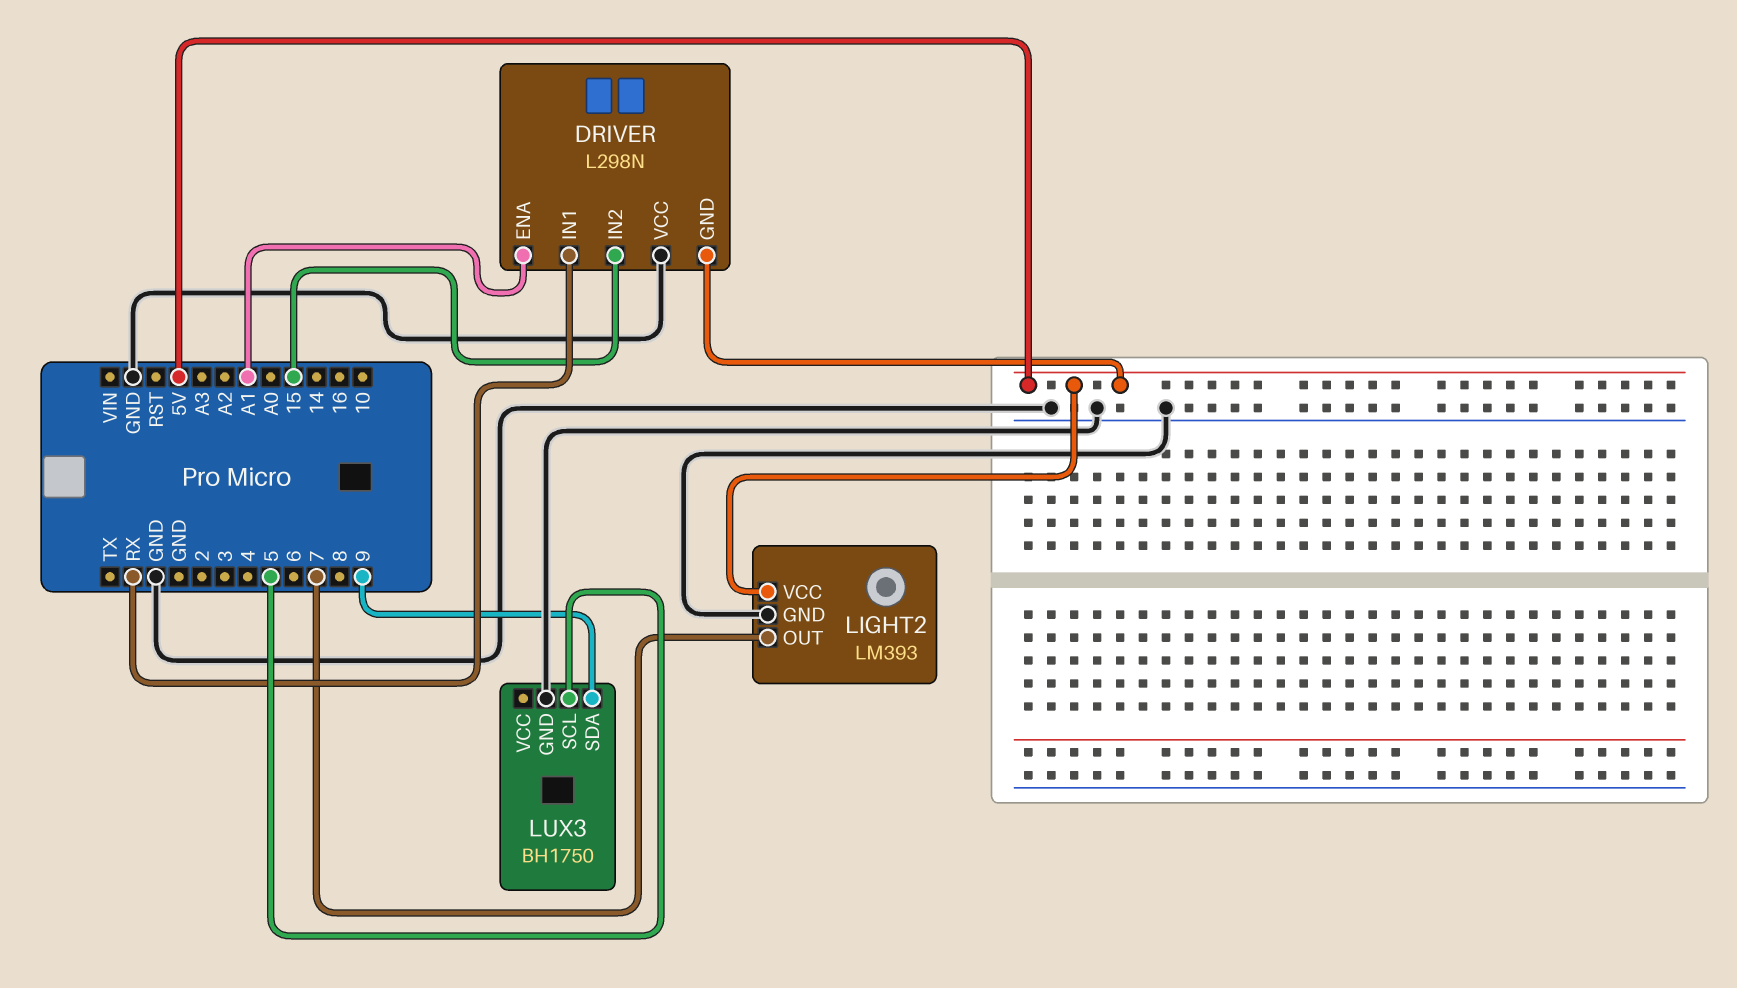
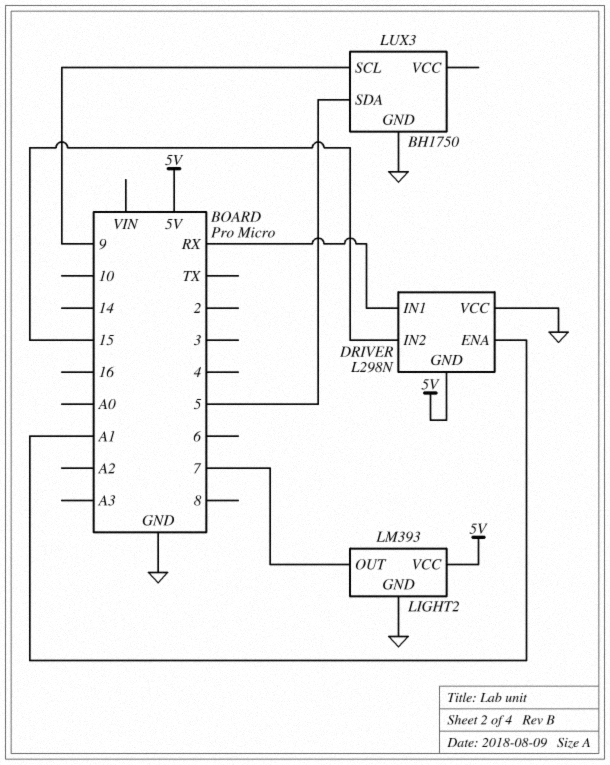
LUX3 pin SCL: 5 -> 9
LUX3 pin SDA: 9 -> 5

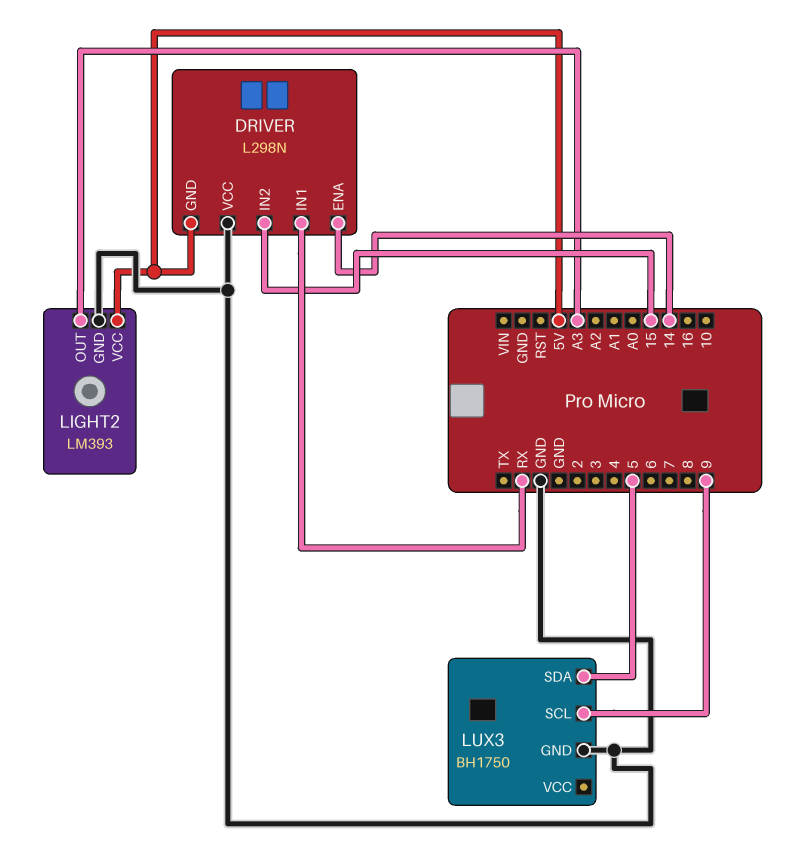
DRIVER pin ENA: A1 -> 14
LIGHT2 pin OUT: 7 -> A3

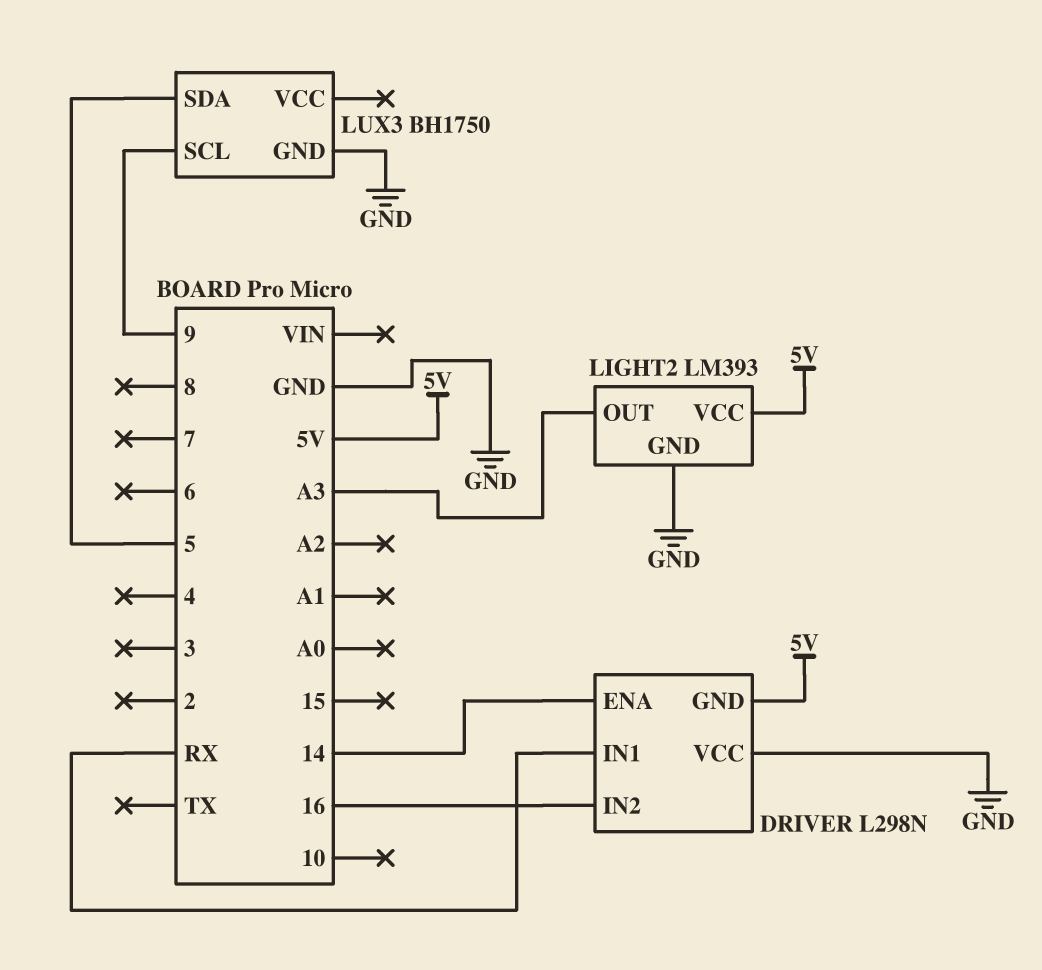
DRIVER pin IN2: 15 -> 16

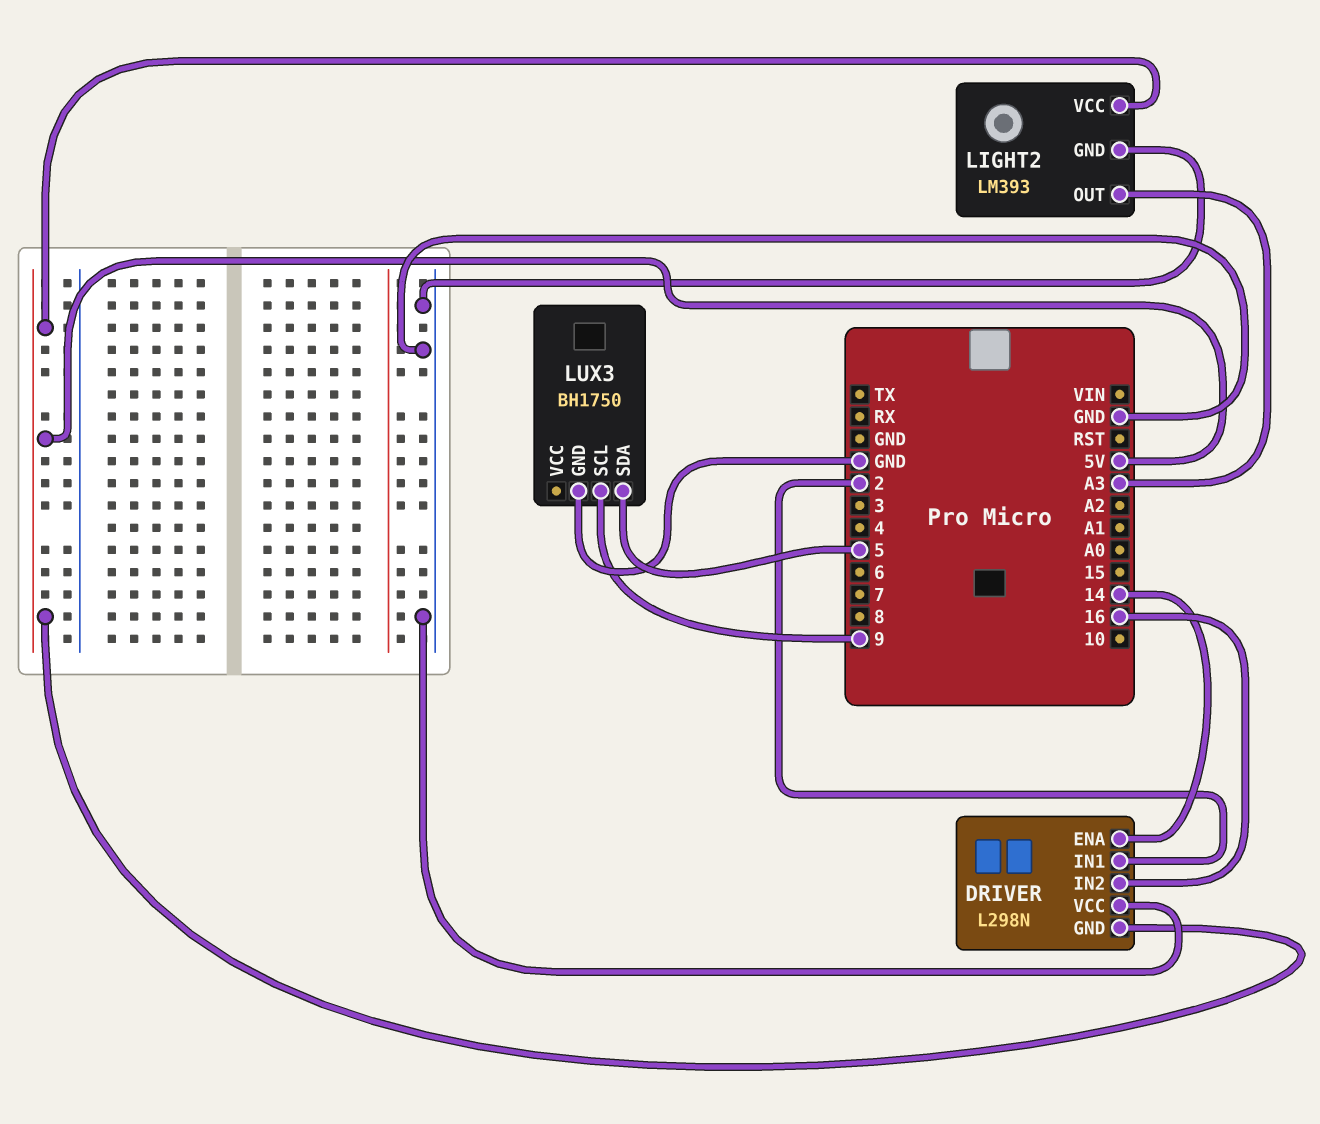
DRIVER pin IN1: RX -> 2

